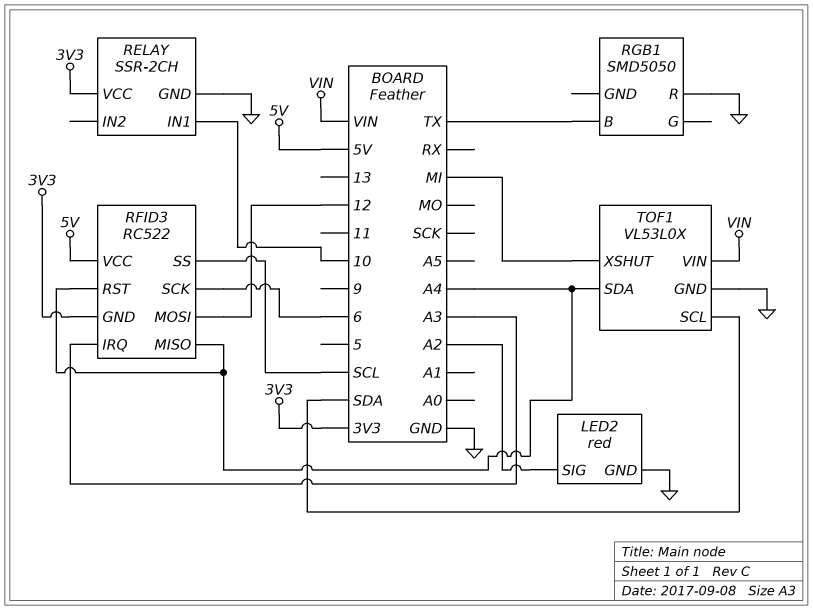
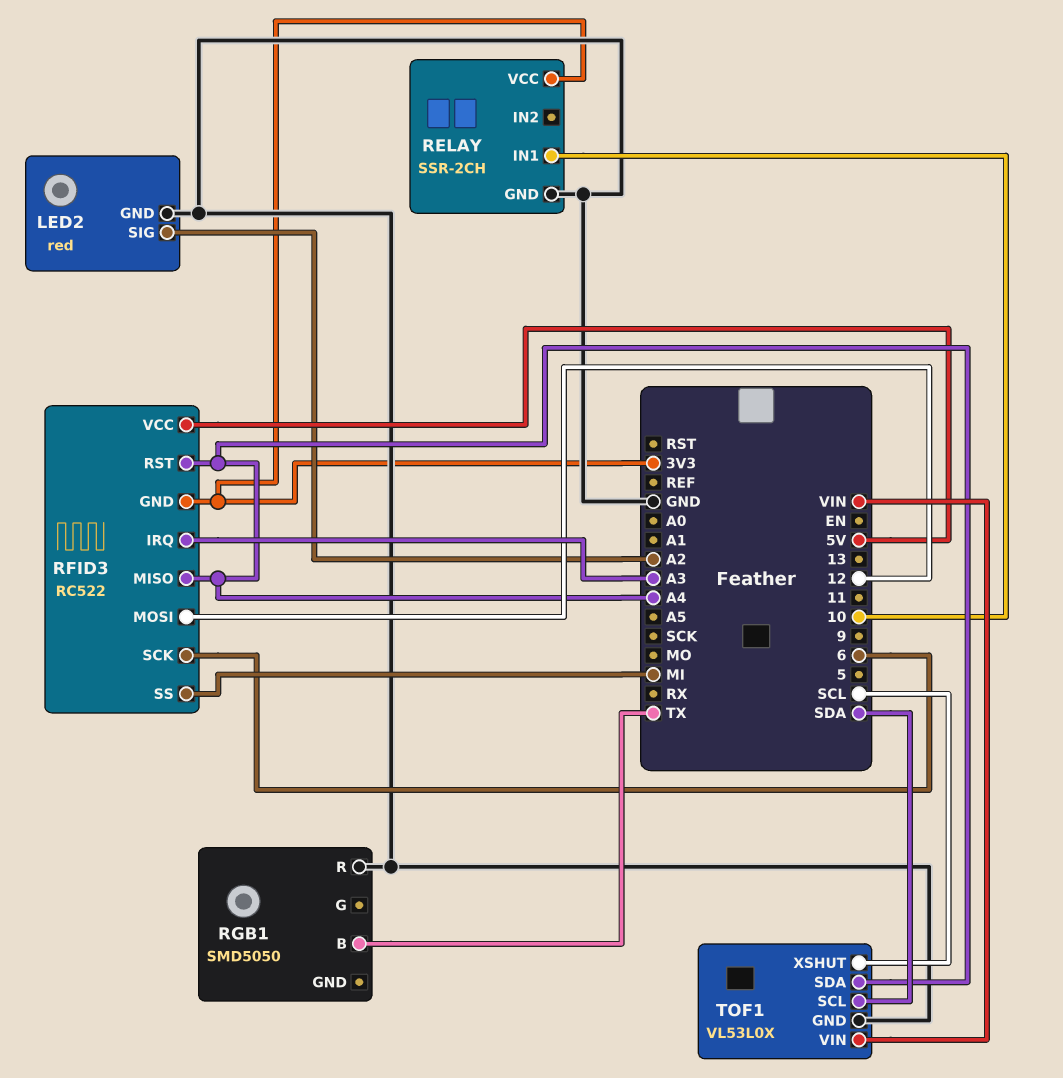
RFID3 pin SS: SCL -> MI
TOF1 pin XSHUT: MI -> SCL

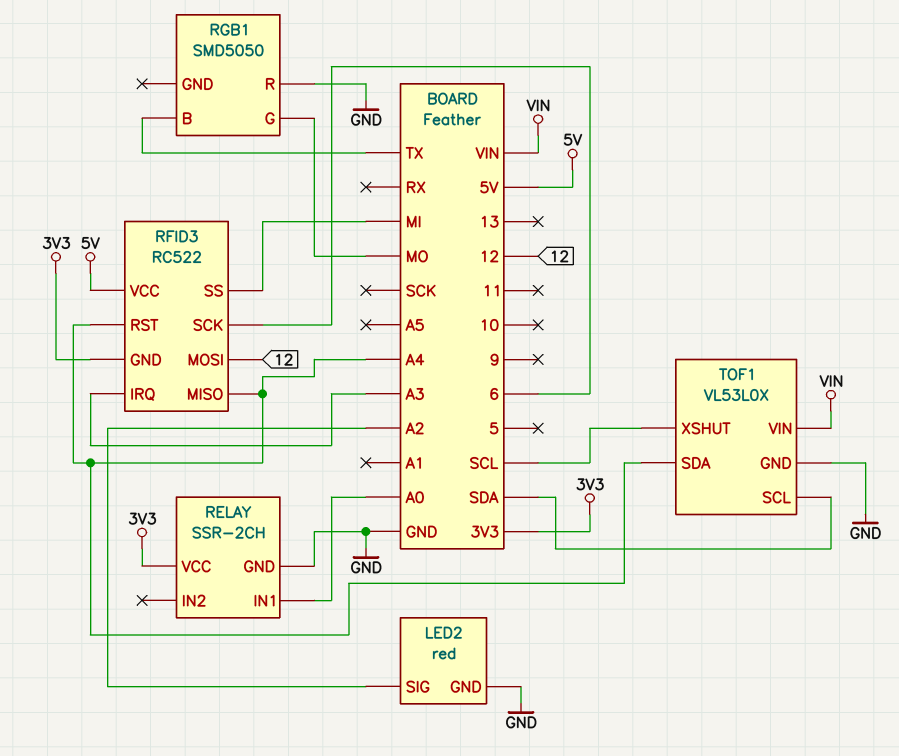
RELAY pin IN1: 10 -> A0
RGB1 pin G: none -> MO

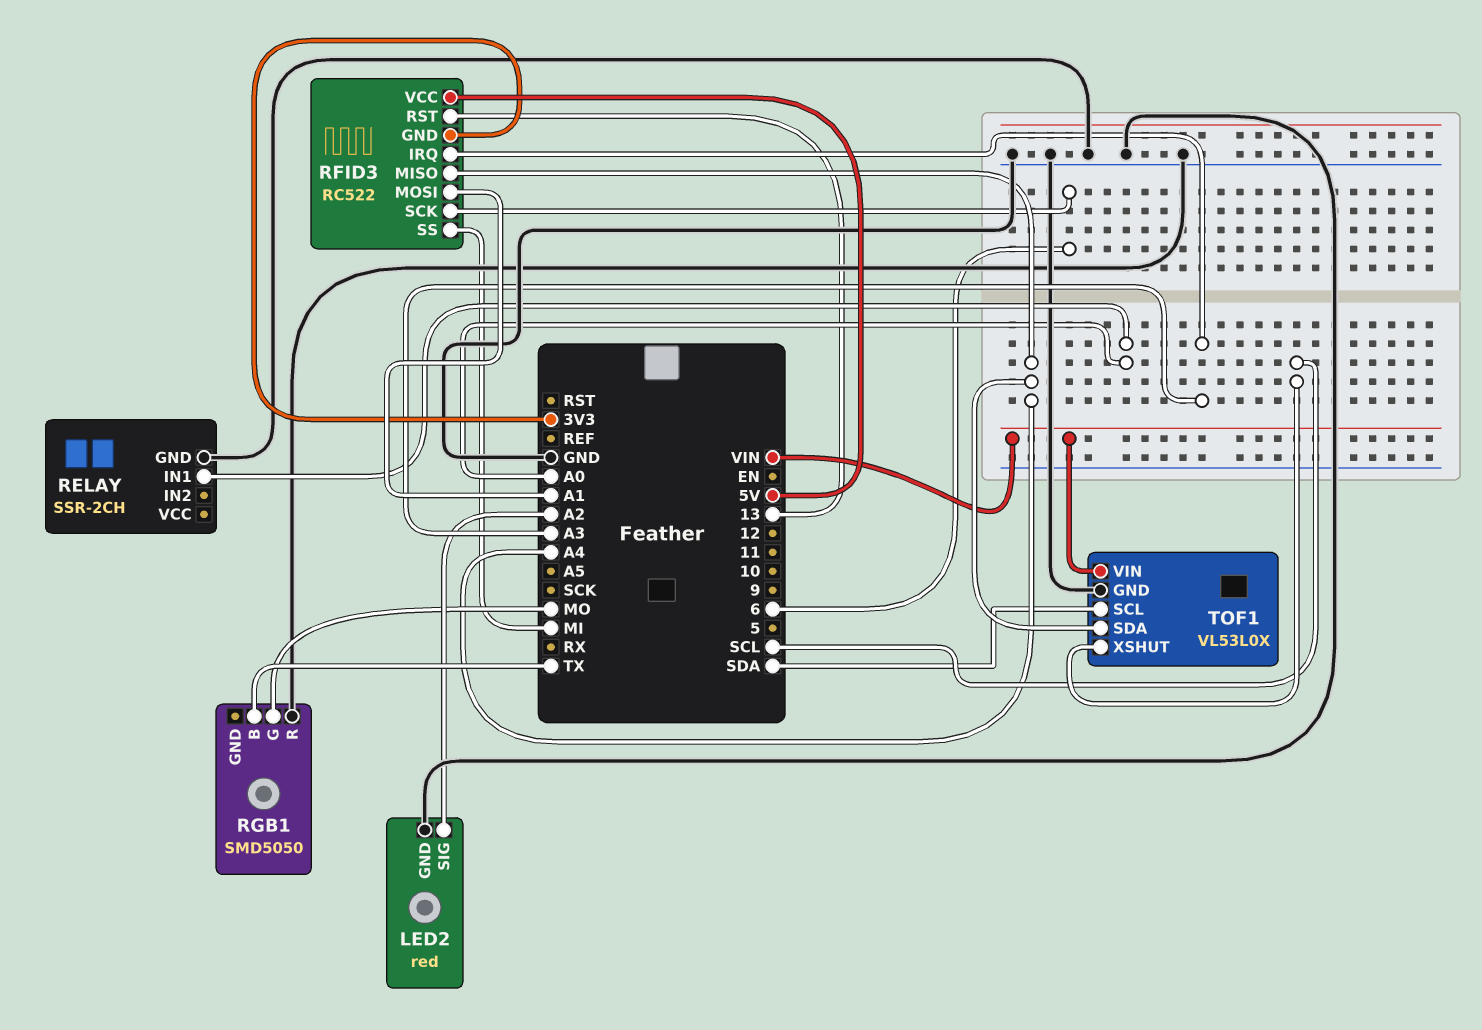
RELAY pin VCC: 3V3 -> none
RFID3 pin MOSI: 12 -> A1
RFID3 pin RST: A4 -> 13

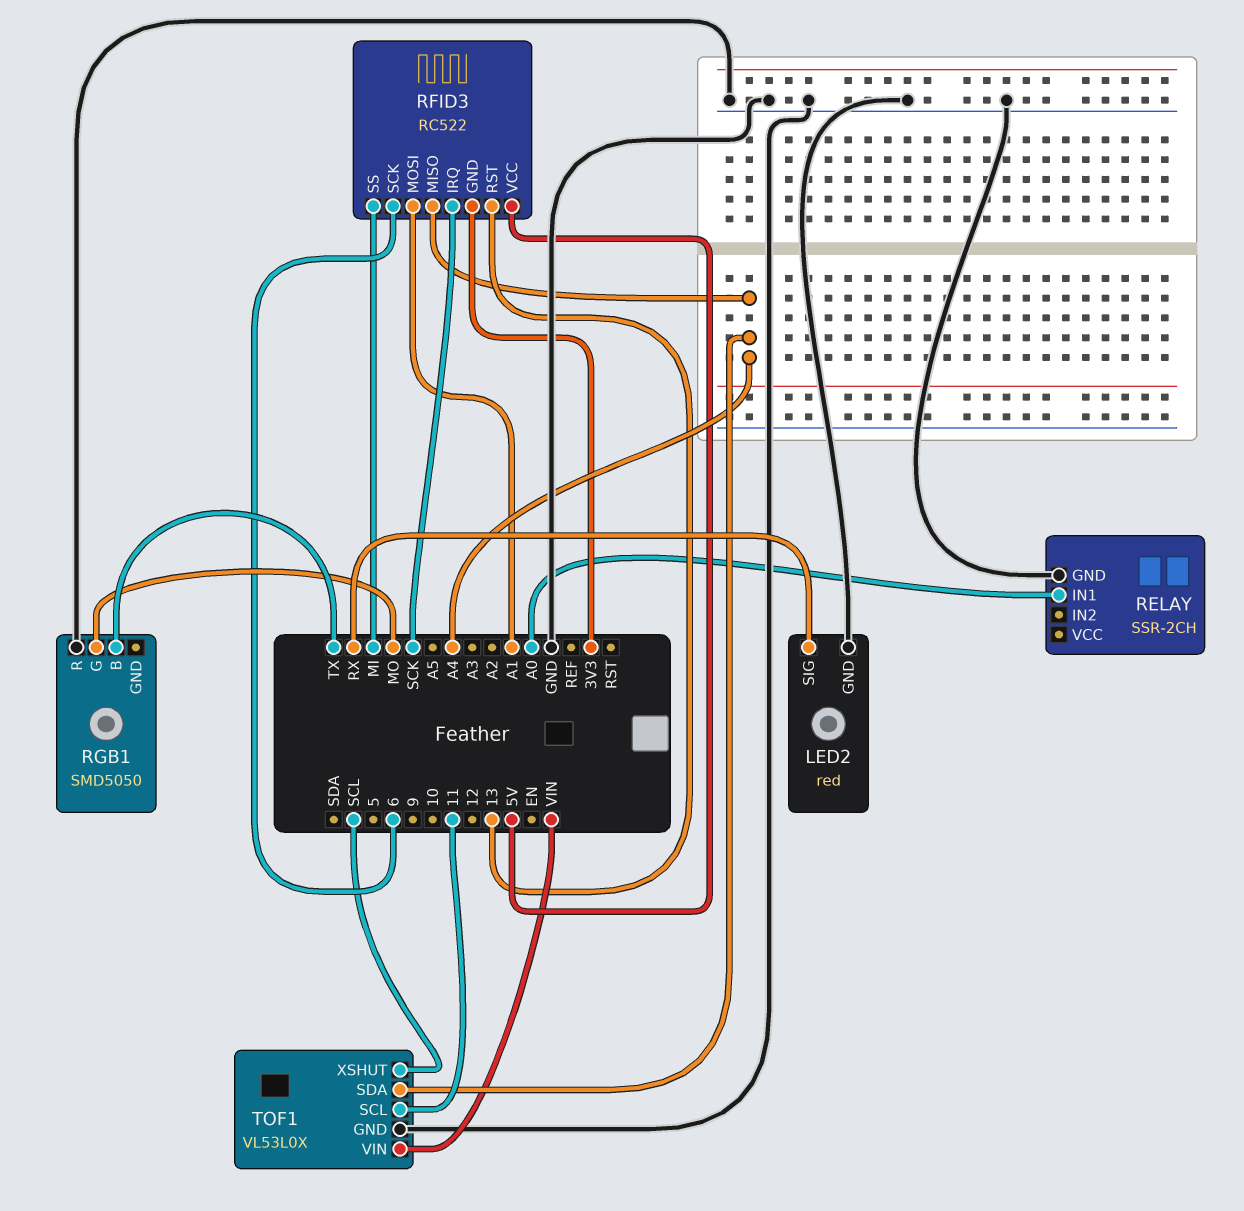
LED2 pin SIG: A2 -> RX
RFID3 pin IRQ: A3 -> SCK
TOF1 pin SCL: SDA -> 11

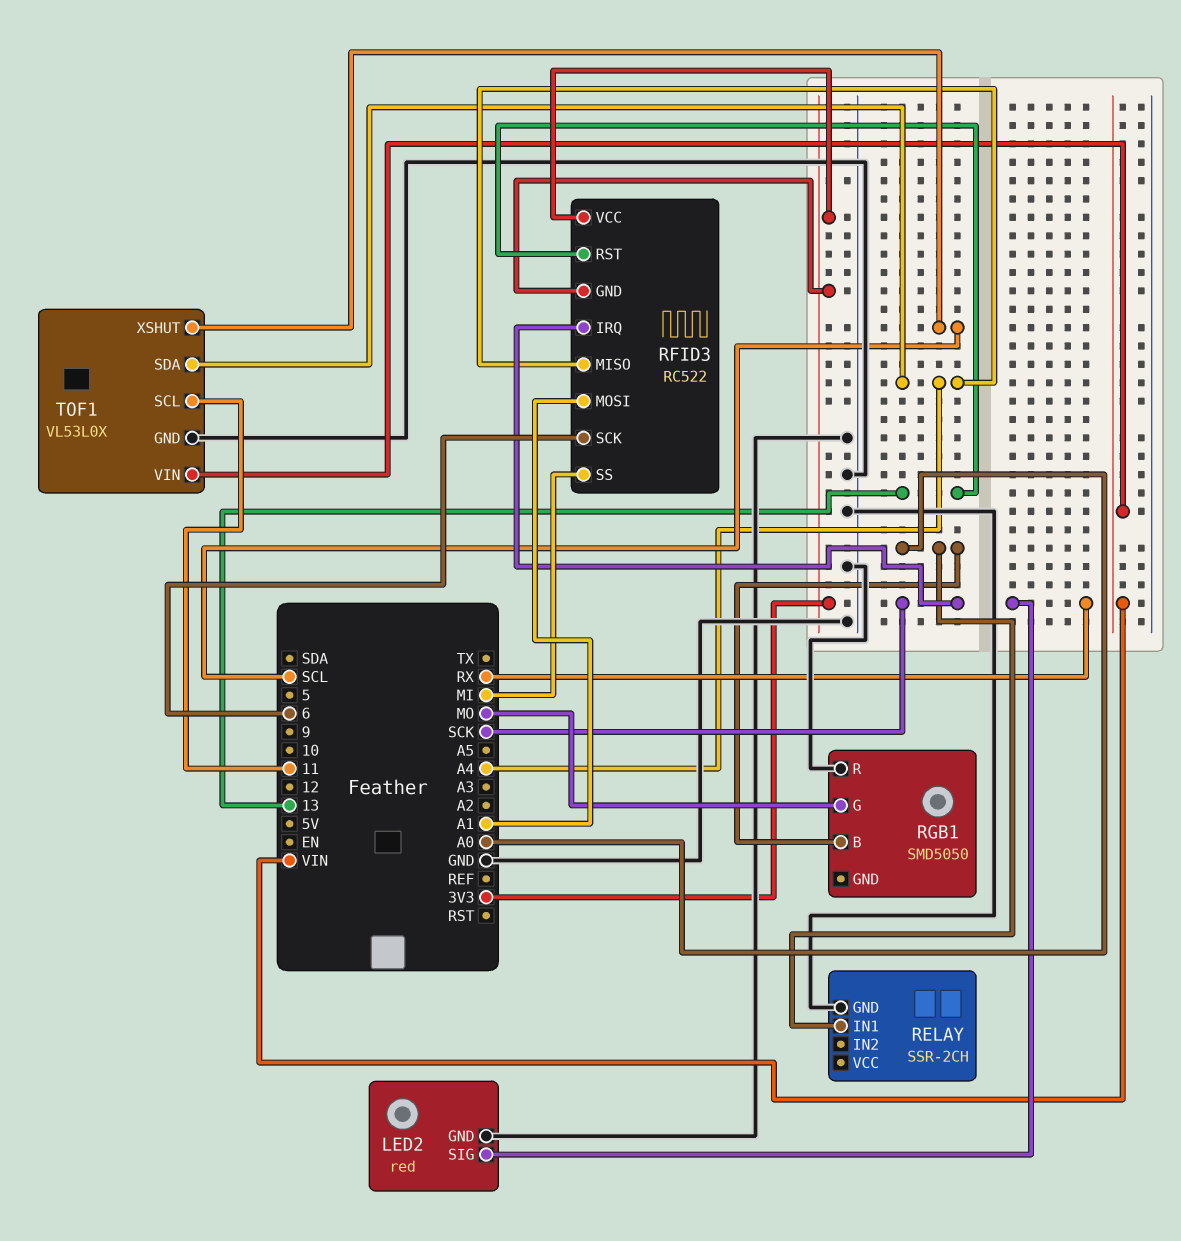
RFID3 pin VCC: 5V -> 3V3
RGB1 pin B: TX -> A0

